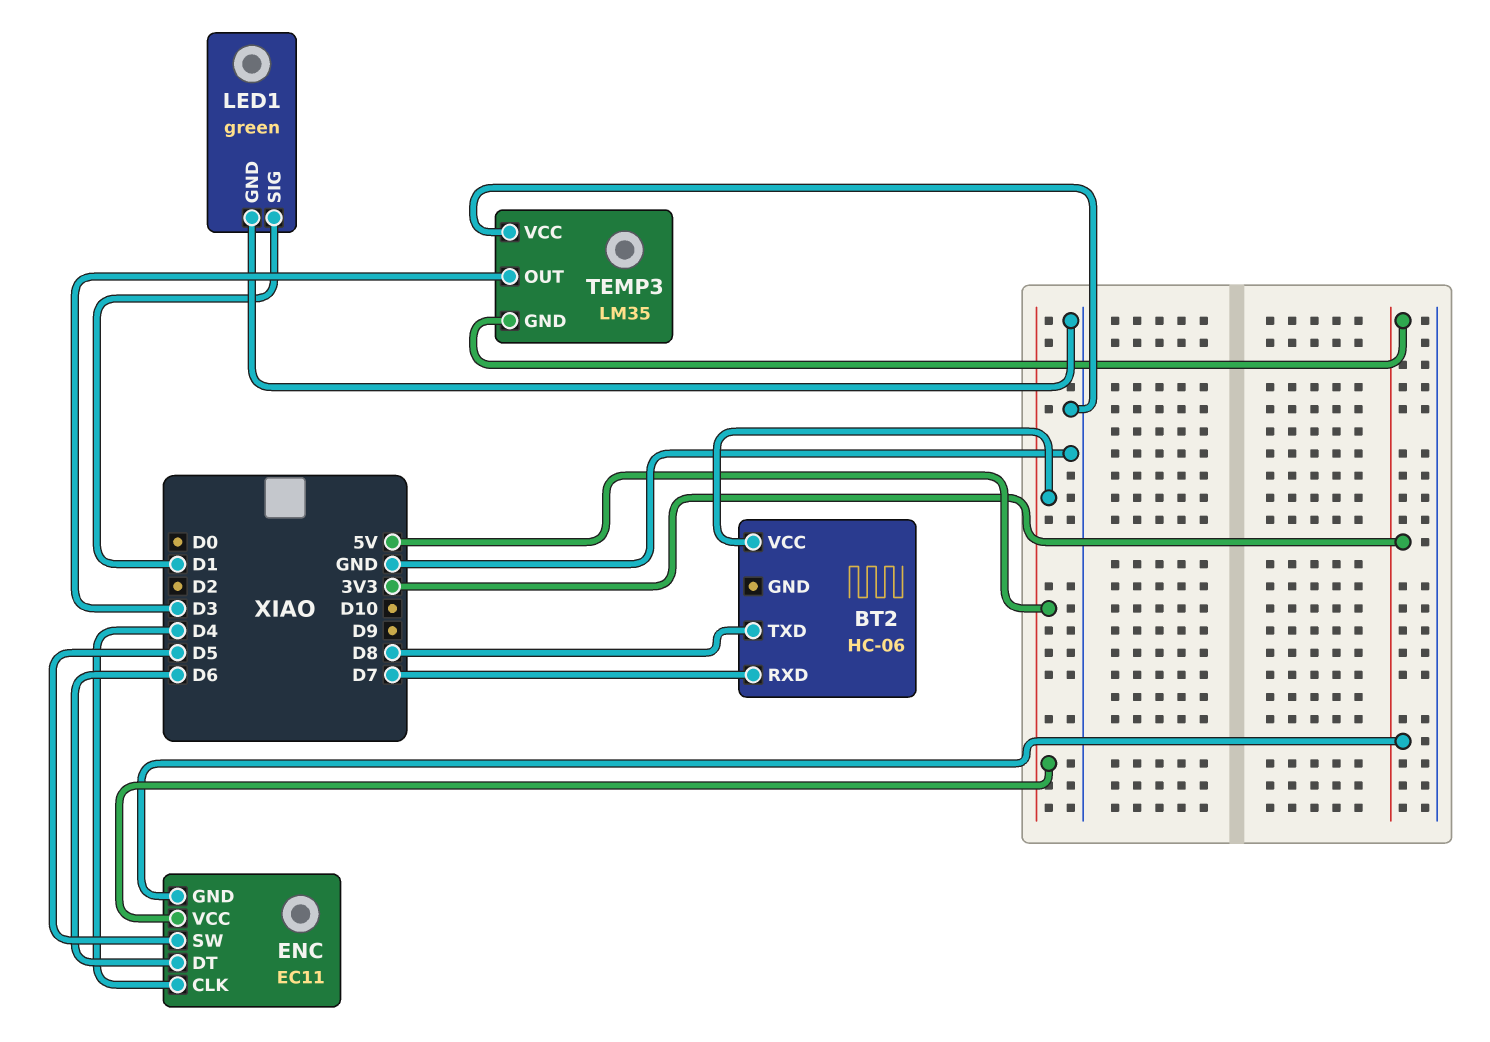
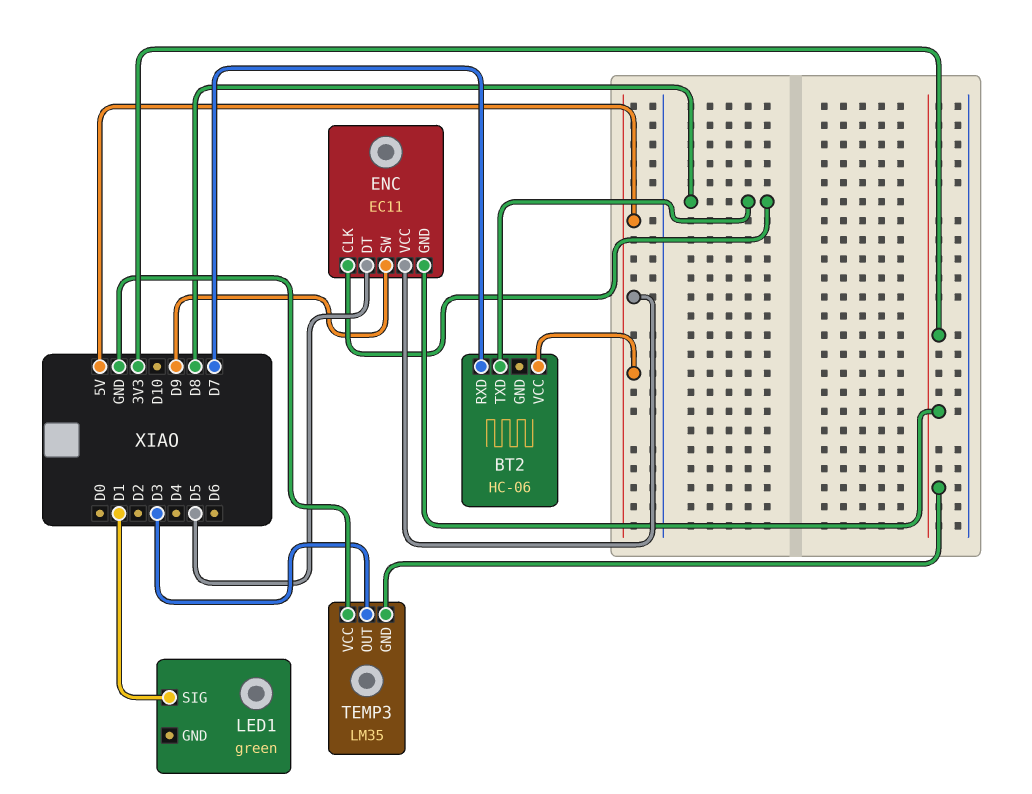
ENC pin CLK: D4 -> D8
ENC pin DT: D6 -> D5
ENC pin SW: D5 -> D9
LED1 pin GND: GND -> none

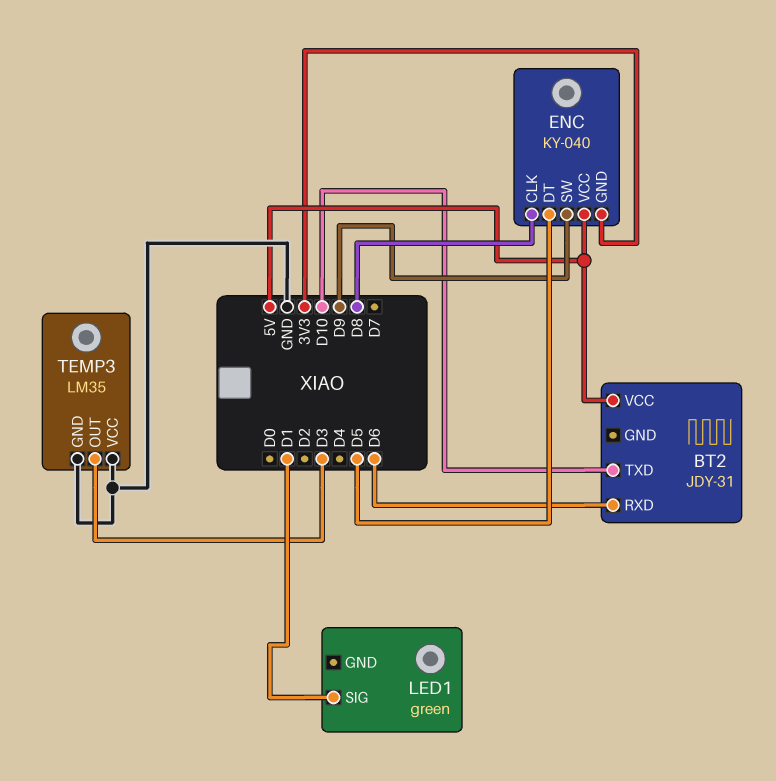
BT2: HC-06 -> JDY-31
BT2 pin RXD: D7 -> D6
BT2 pin TXD: D8 -> D10
ENC: EC11 -> KY-040
TEMP3 pin GND: 3V3 -> GND

